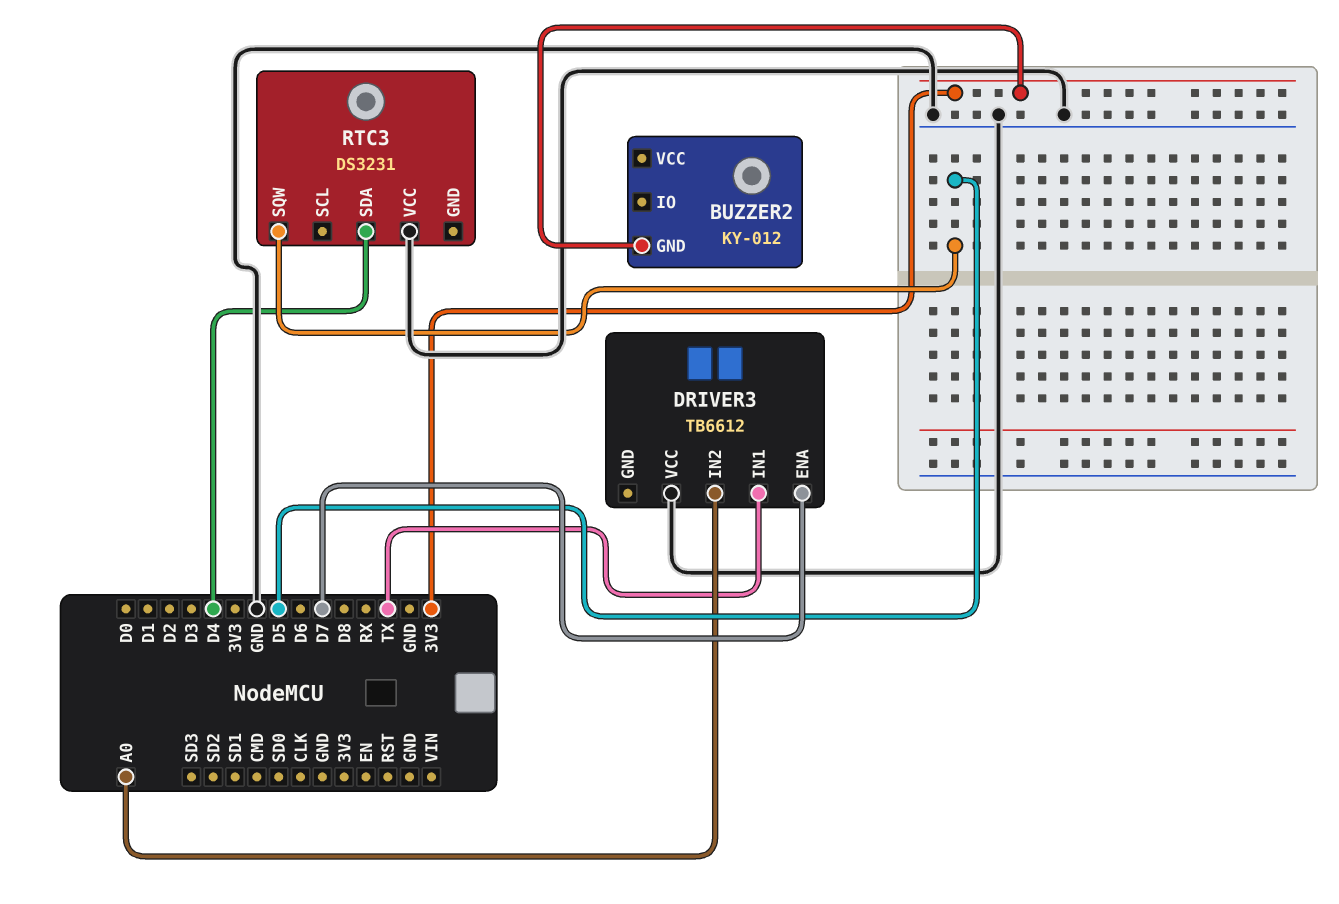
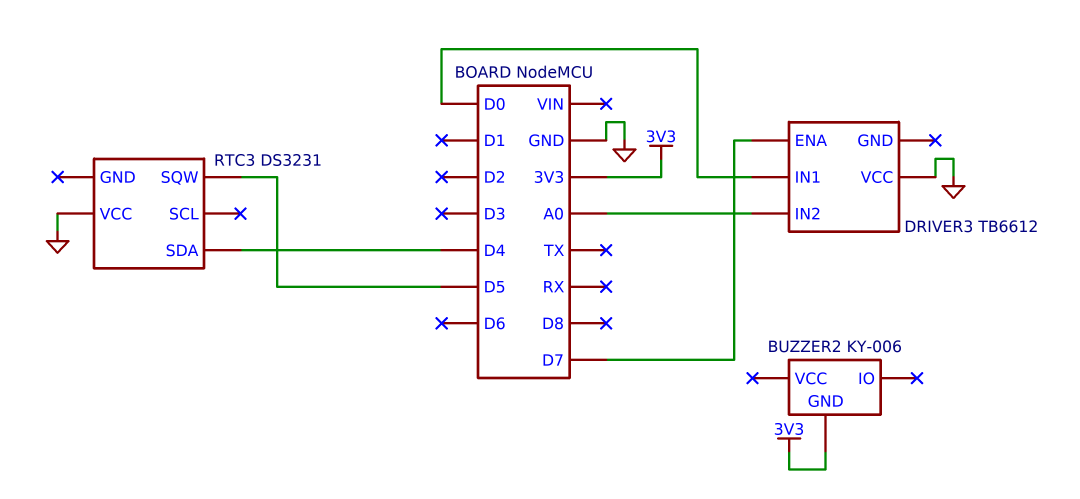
BUZZER2: KY-012 -> KY-006
DRIVER3 pin IN1: TX -> D0

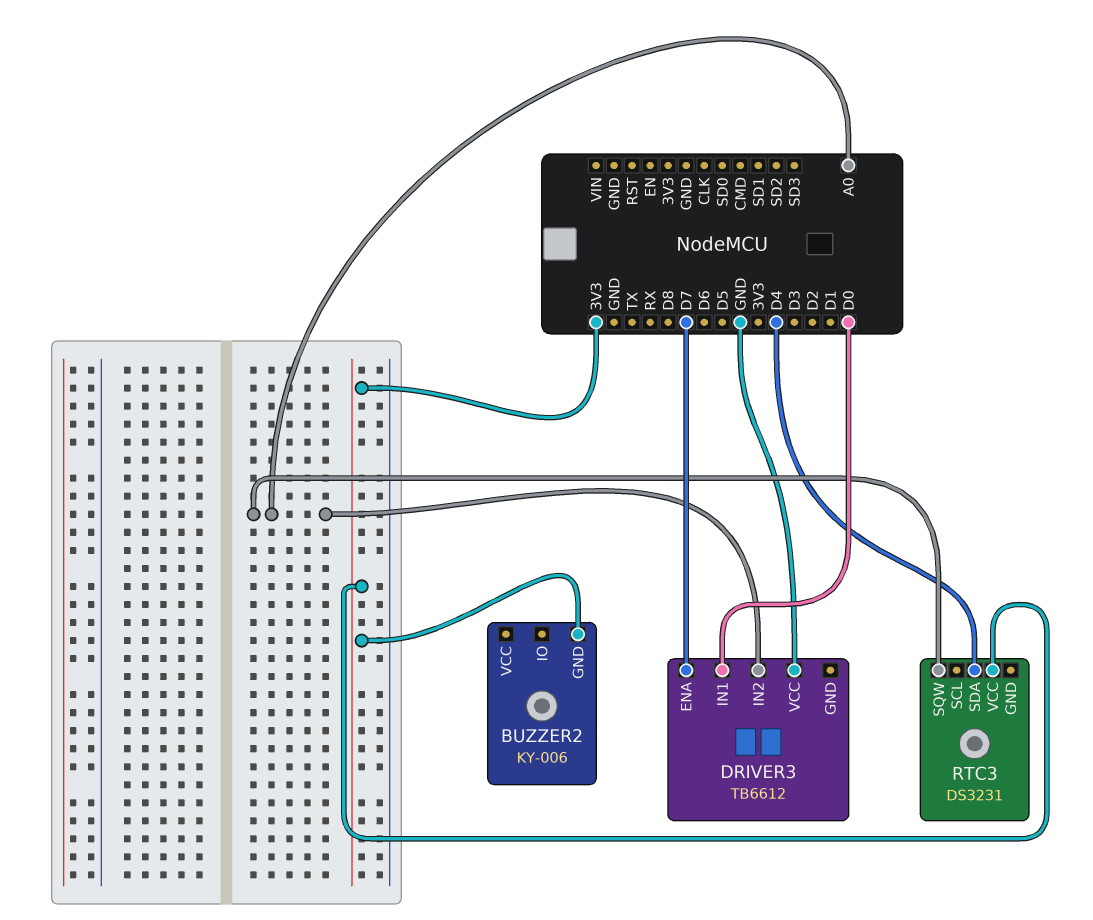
RTC3 pin SQW: D5 -> A0
RTC3 pin VCC: GND -> 3V3

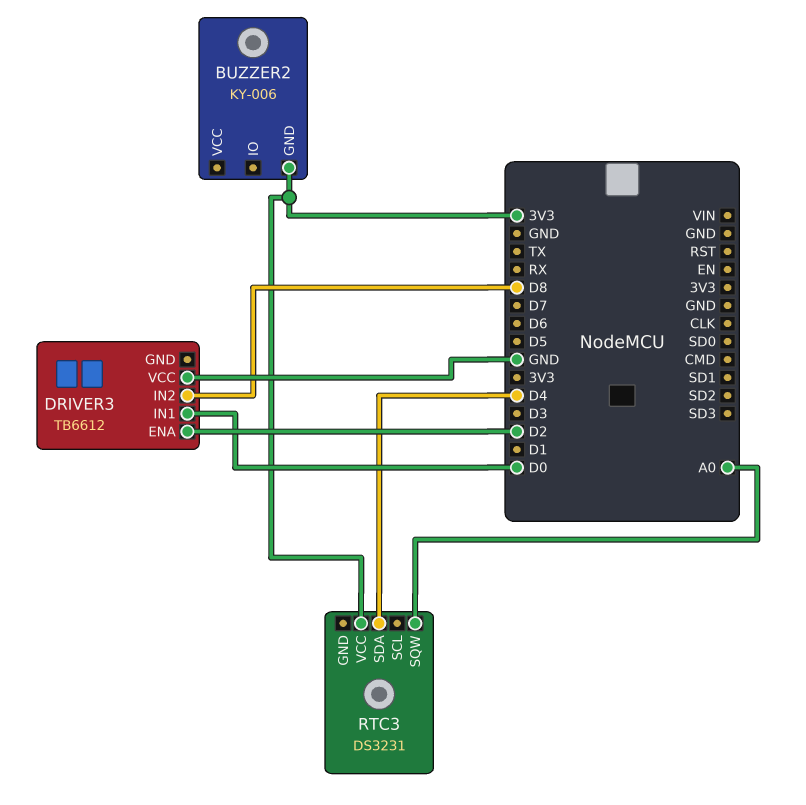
DRIVER3 pin ENA: D7 -> D2
DRIVER3 pin IN2: A0 -> D8

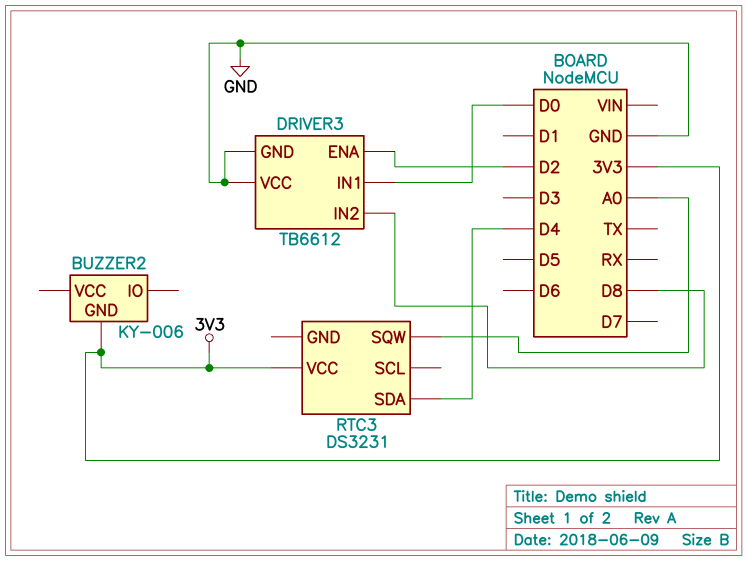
DRIVER3 pin GND: none -> GND

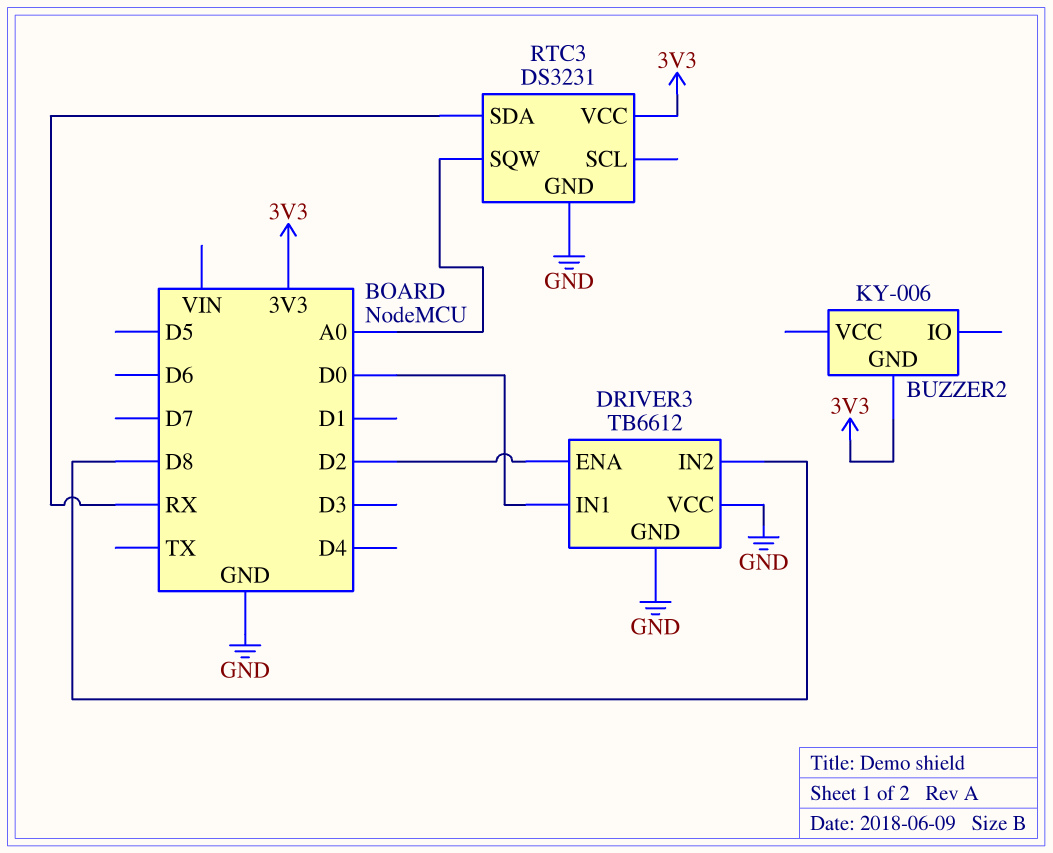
RTC3 pin GND: none -> GND
RTC3 pin SDA: D4 -> RX

